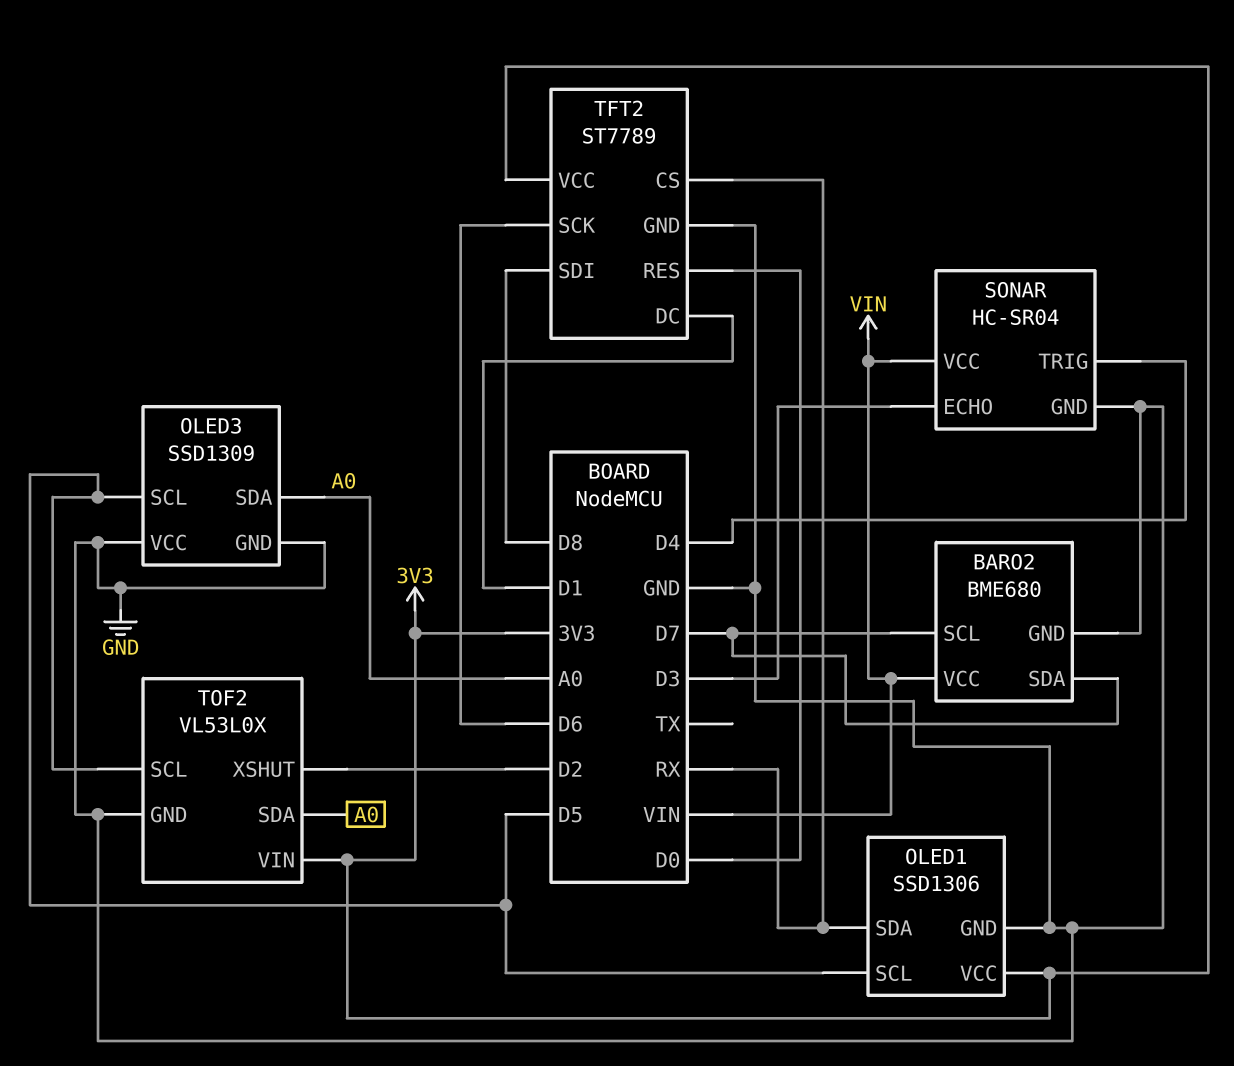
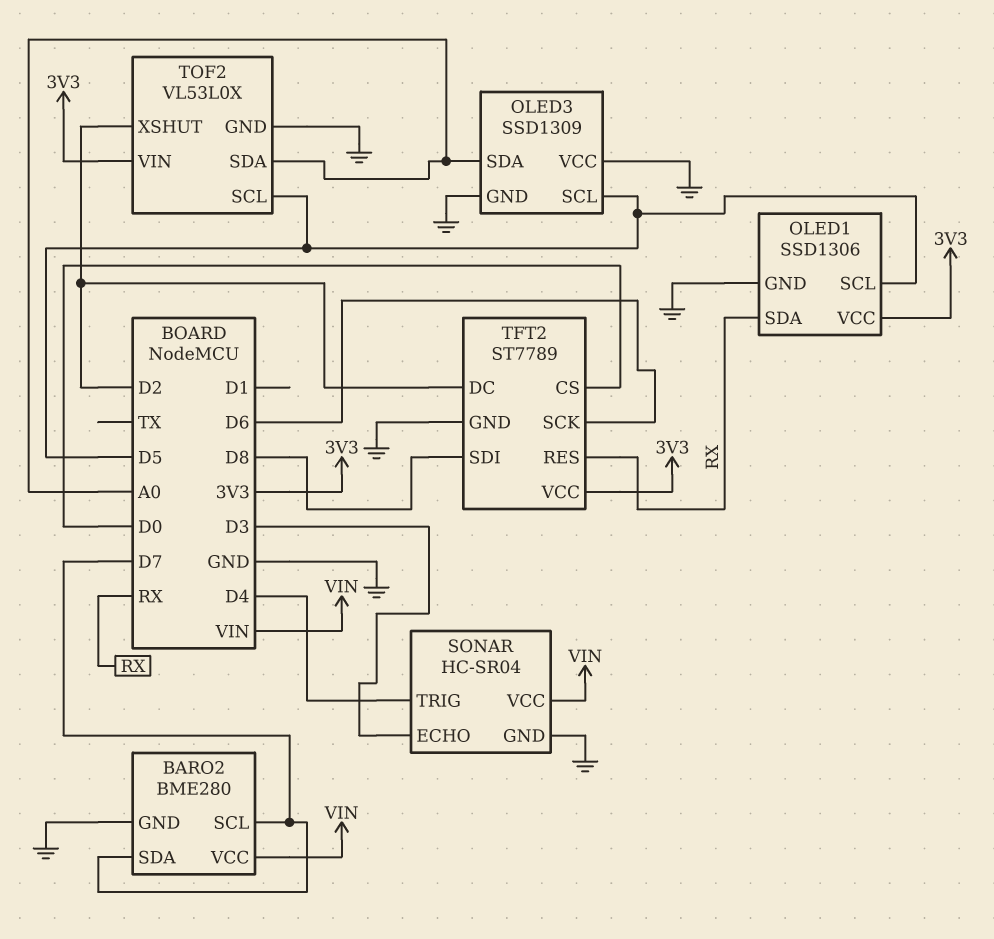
BARO2: BME680 -> BME280
TFT2 pin CS: RX -> D0
TFT2 pin DC: D1 -> D2
TFT2 pin RES: D0 -> RX

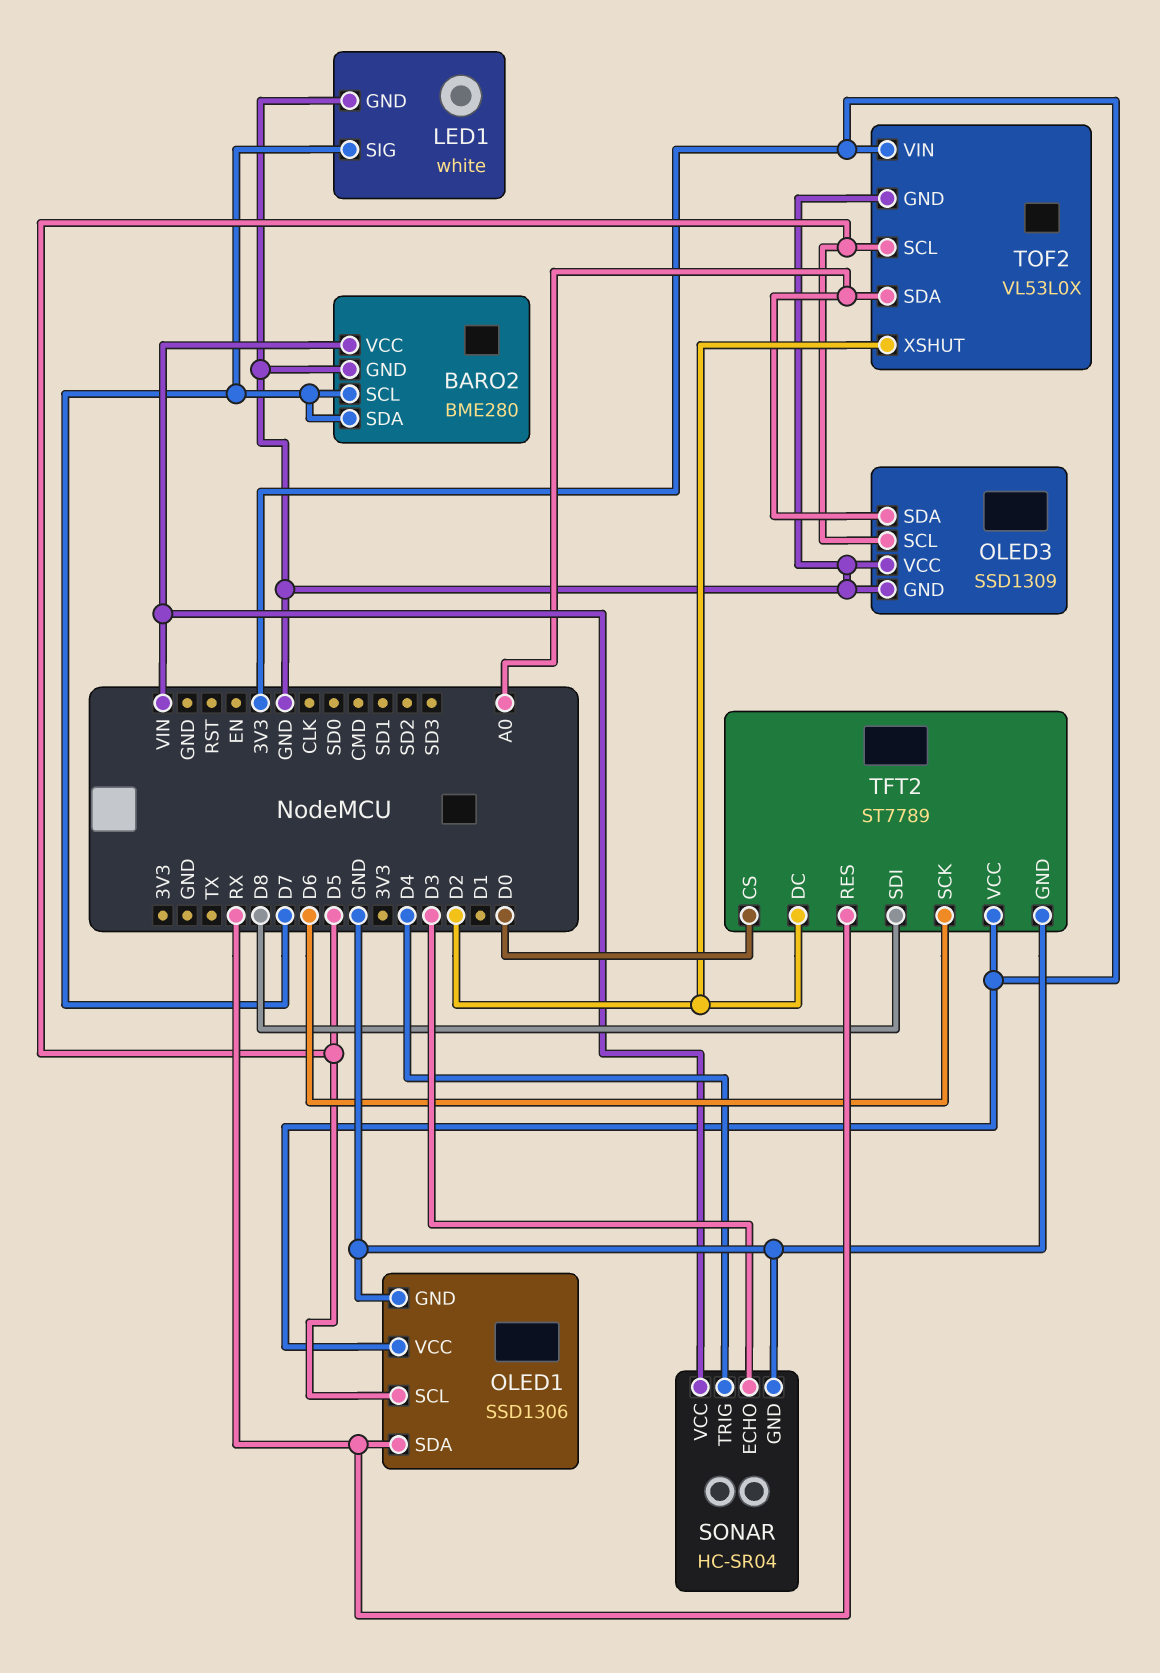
LED1: none -> white
LED1 pin GND: none -> GND
LED1 pin SIG: none -> D7

